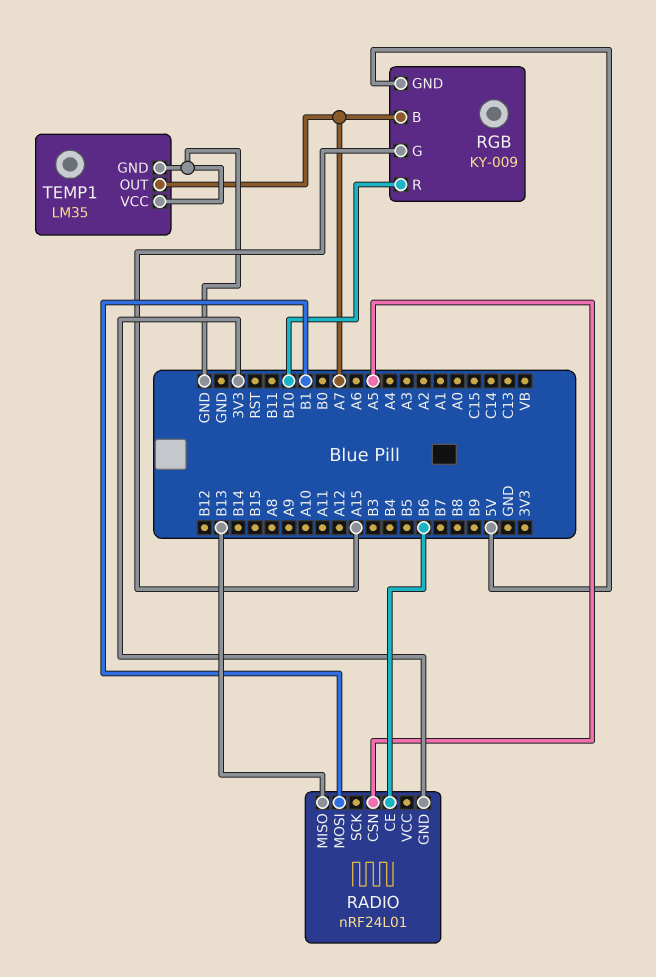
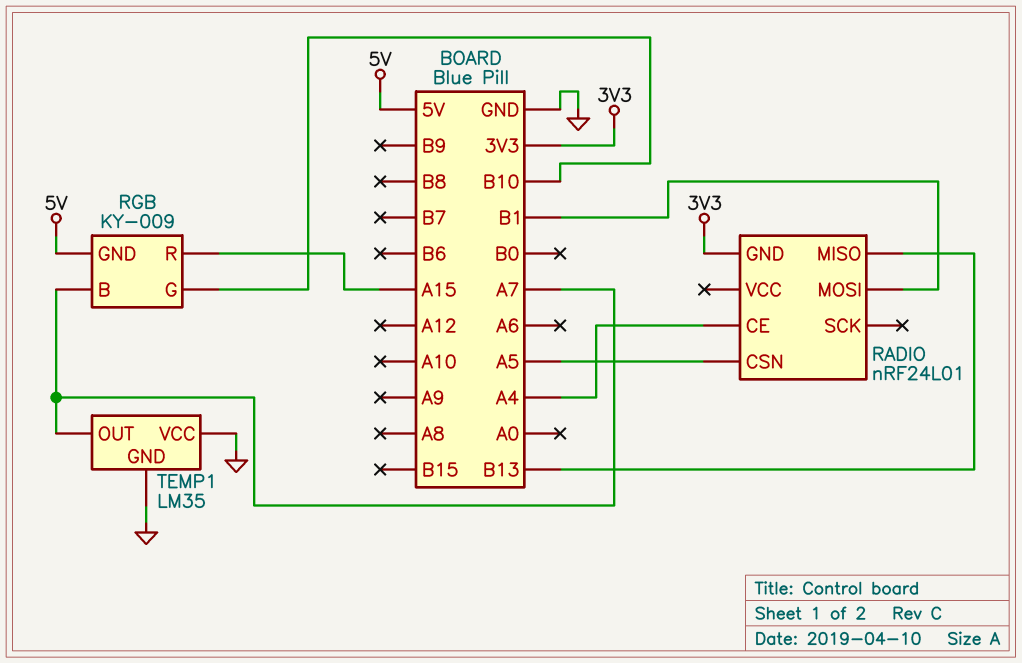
RADIO pin CE: B6 -> A4
RGB pin G: A15 -> B10
RGB pin R: B10 -> A15

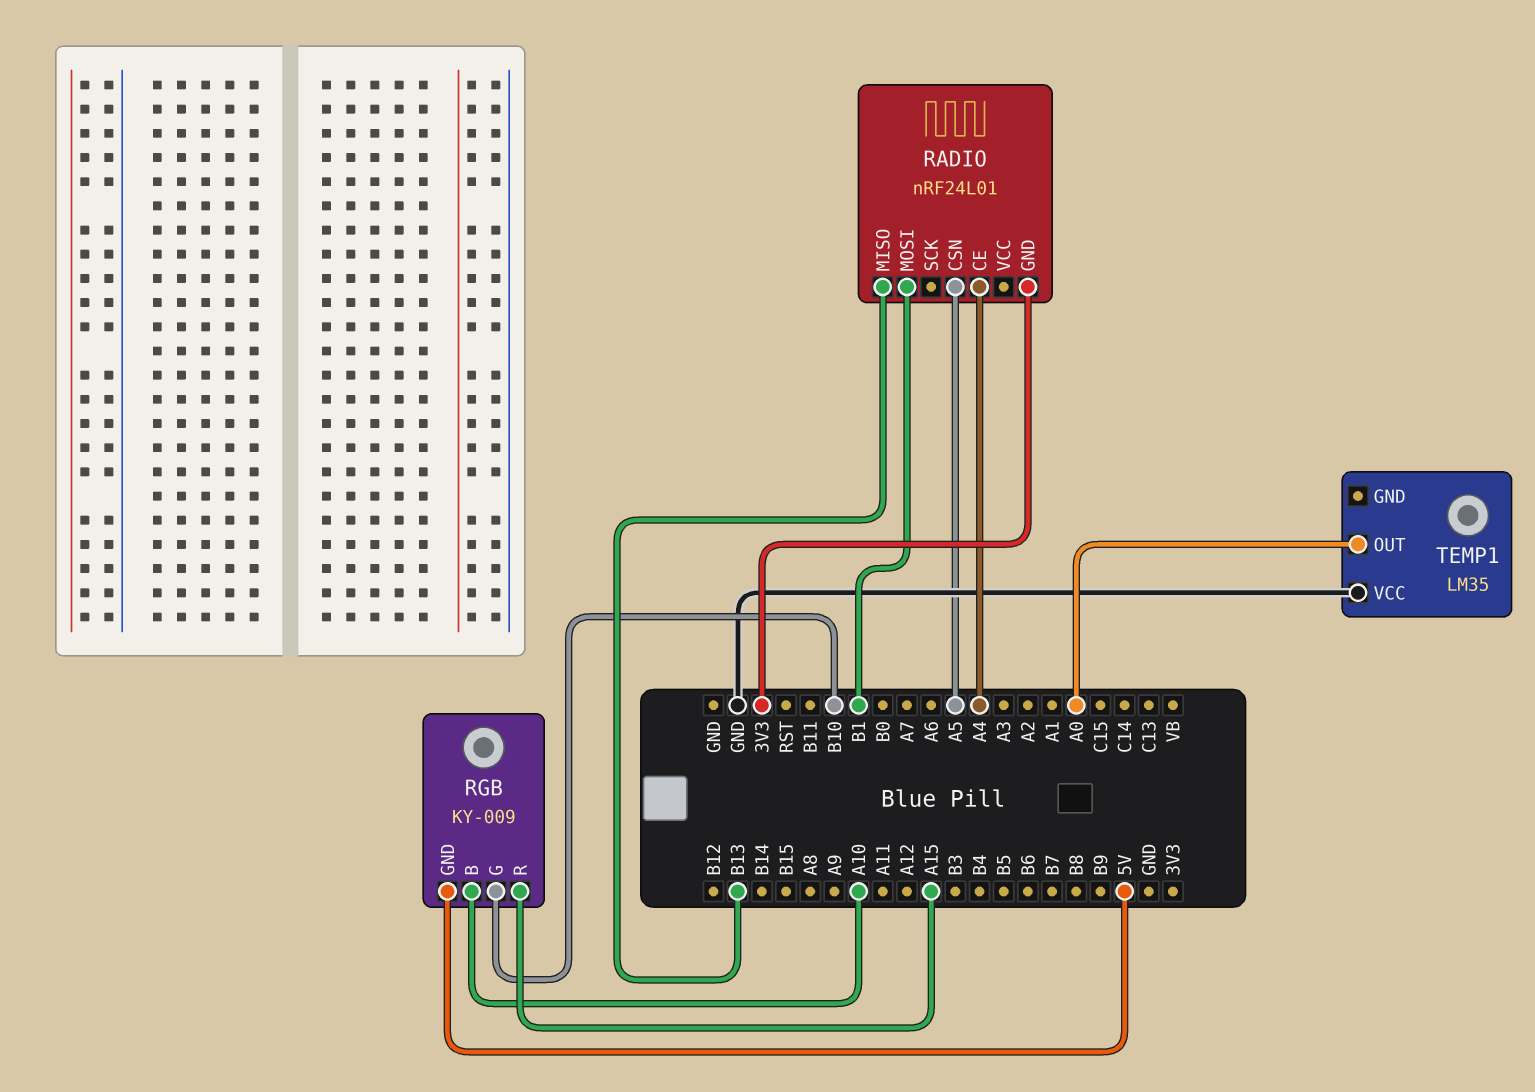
RGB pin B: A7 -> A10
TEMP1 pin GND: GND -> none
TEMP1 pin OUT: A7 -> A0

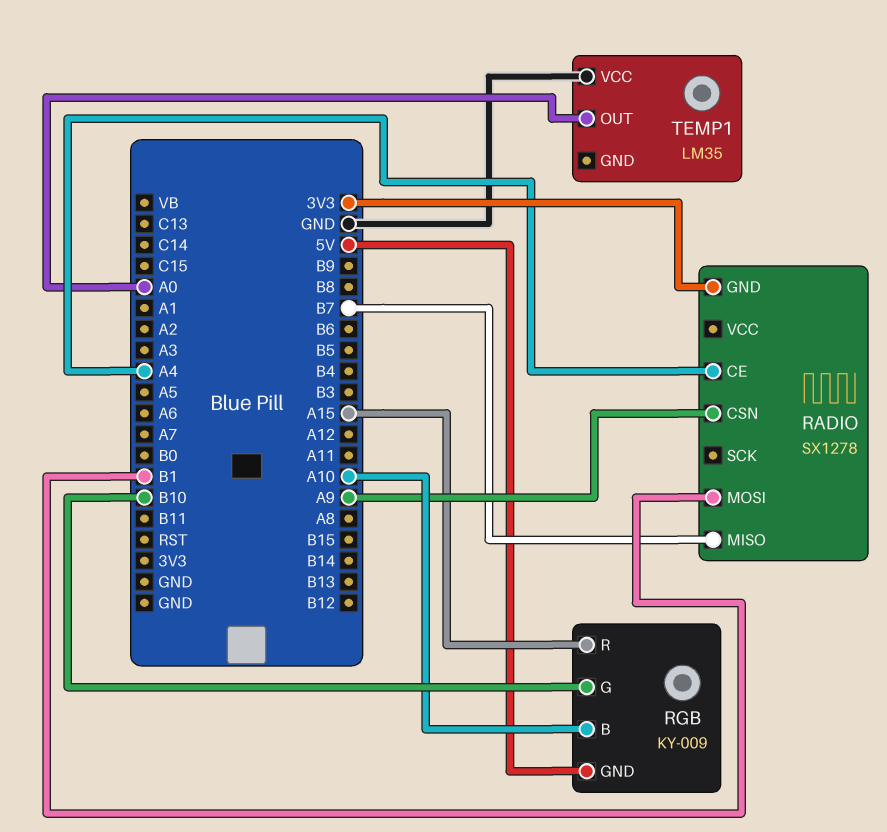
RADIO: nRF24L01 -> SX1278
RADIO pin CSN: A5 -> A9
RADIO pin MISO: B13 -> B7

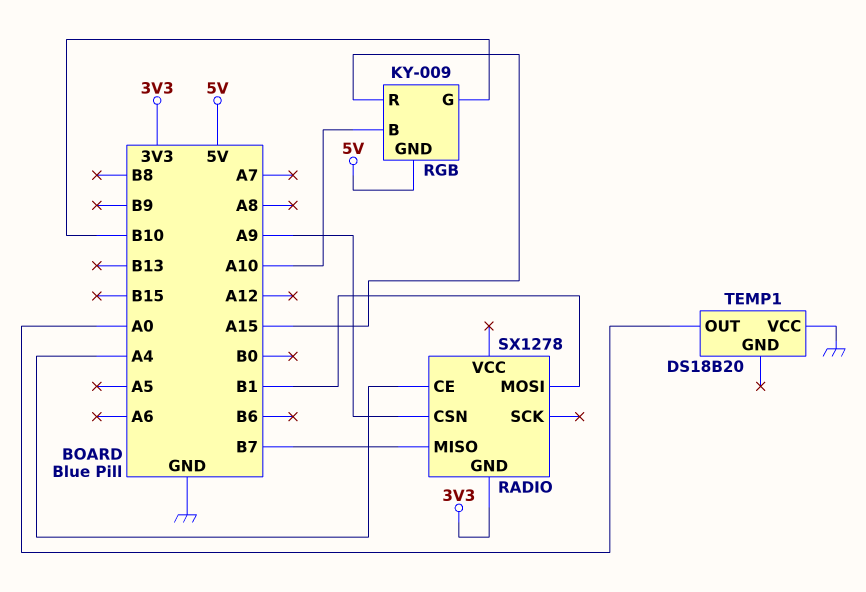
TEMP1: LM35 -> DS18B20

